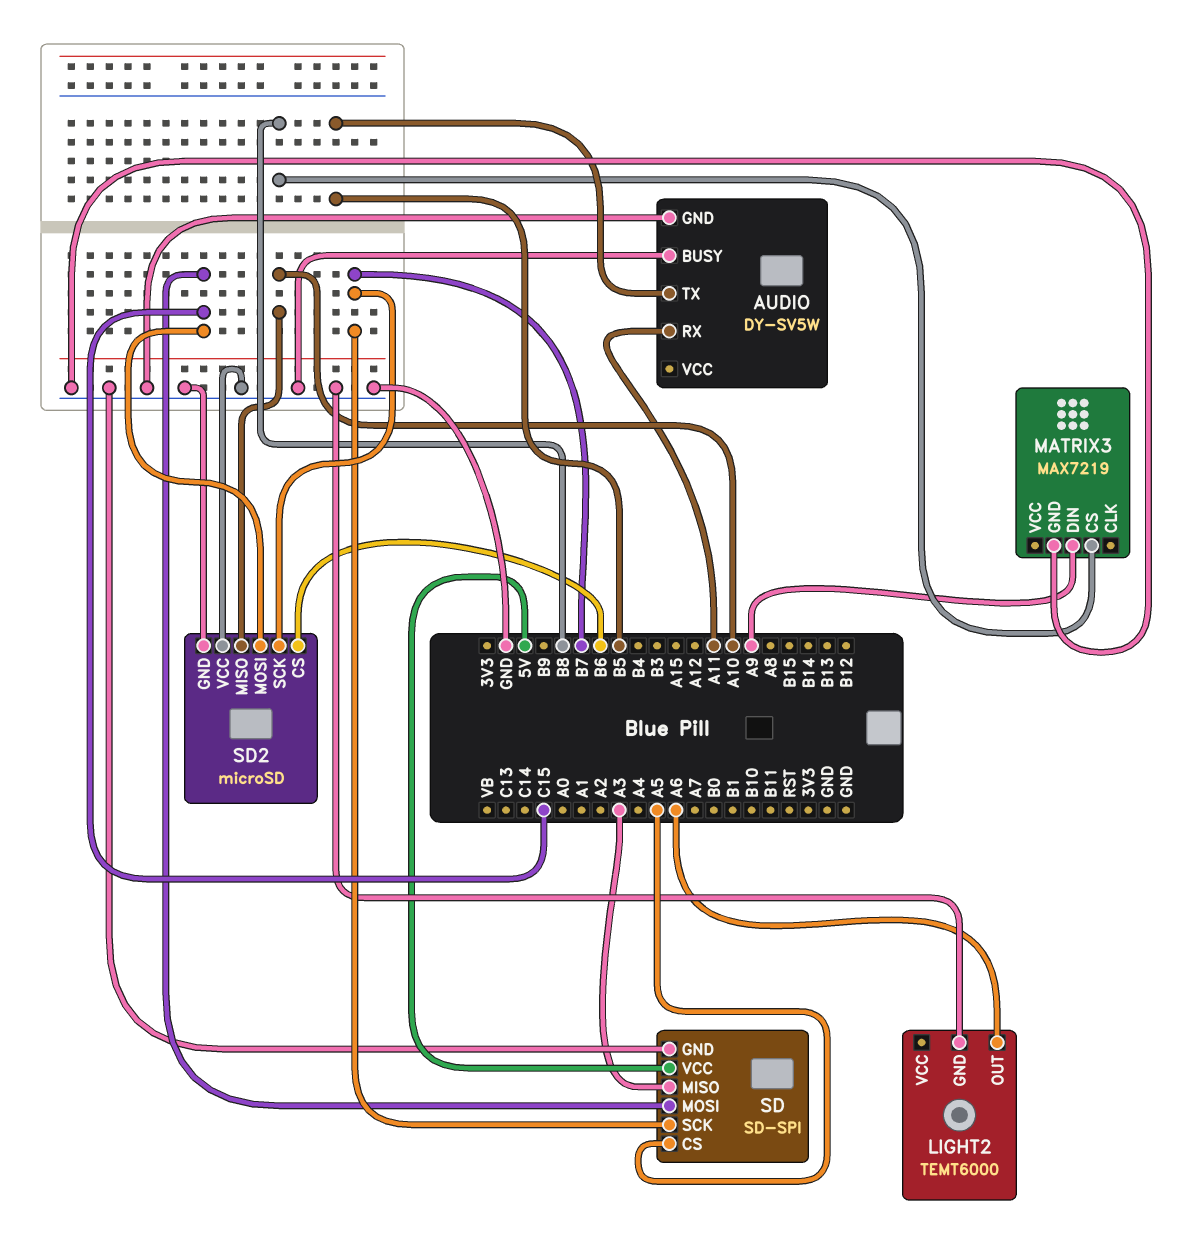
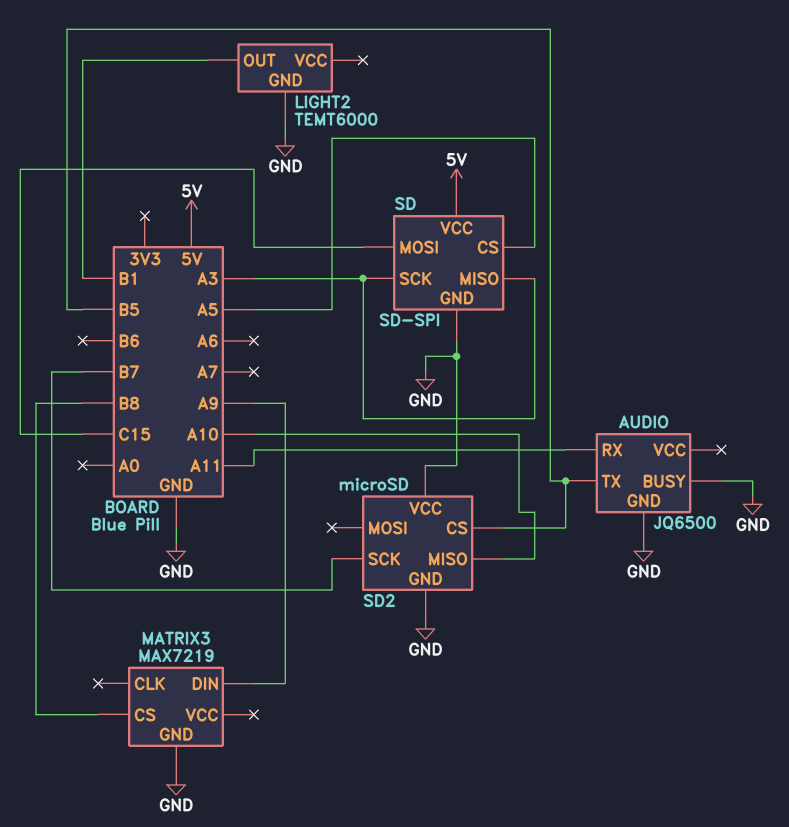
AUDIO: DY-SV5W -> JQ6500
LIGHT2 pin OUT: A6 -> B1
SD pin SCK: B7 -> A3
SD2 pin CS: B6 -> B5
SD2 pin MOSI: C15 -> none

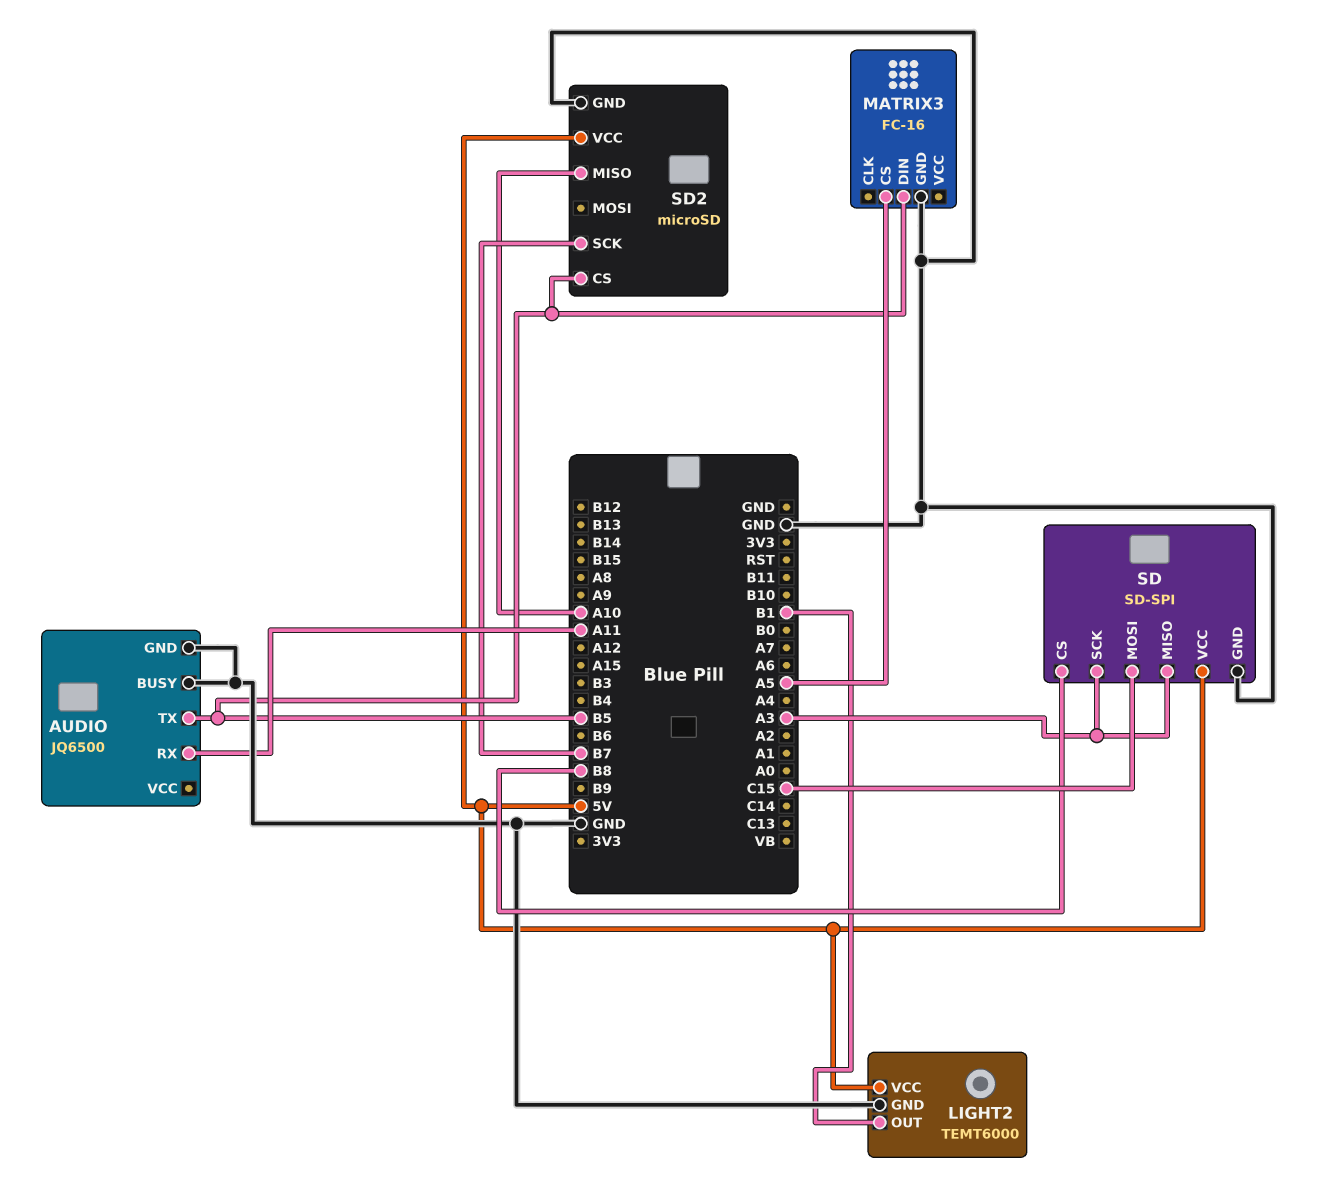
LIGHT2 pin VCC: none -> 5V
MATRIX3: MAX7219 -> FC-16
MATRIX3 pin CS: B8 -> A5
MATRIX3 pin DIN: A9 -> B5
SD pin CS: A5 -> B8
SD2 pin VCC: GND -> 5V

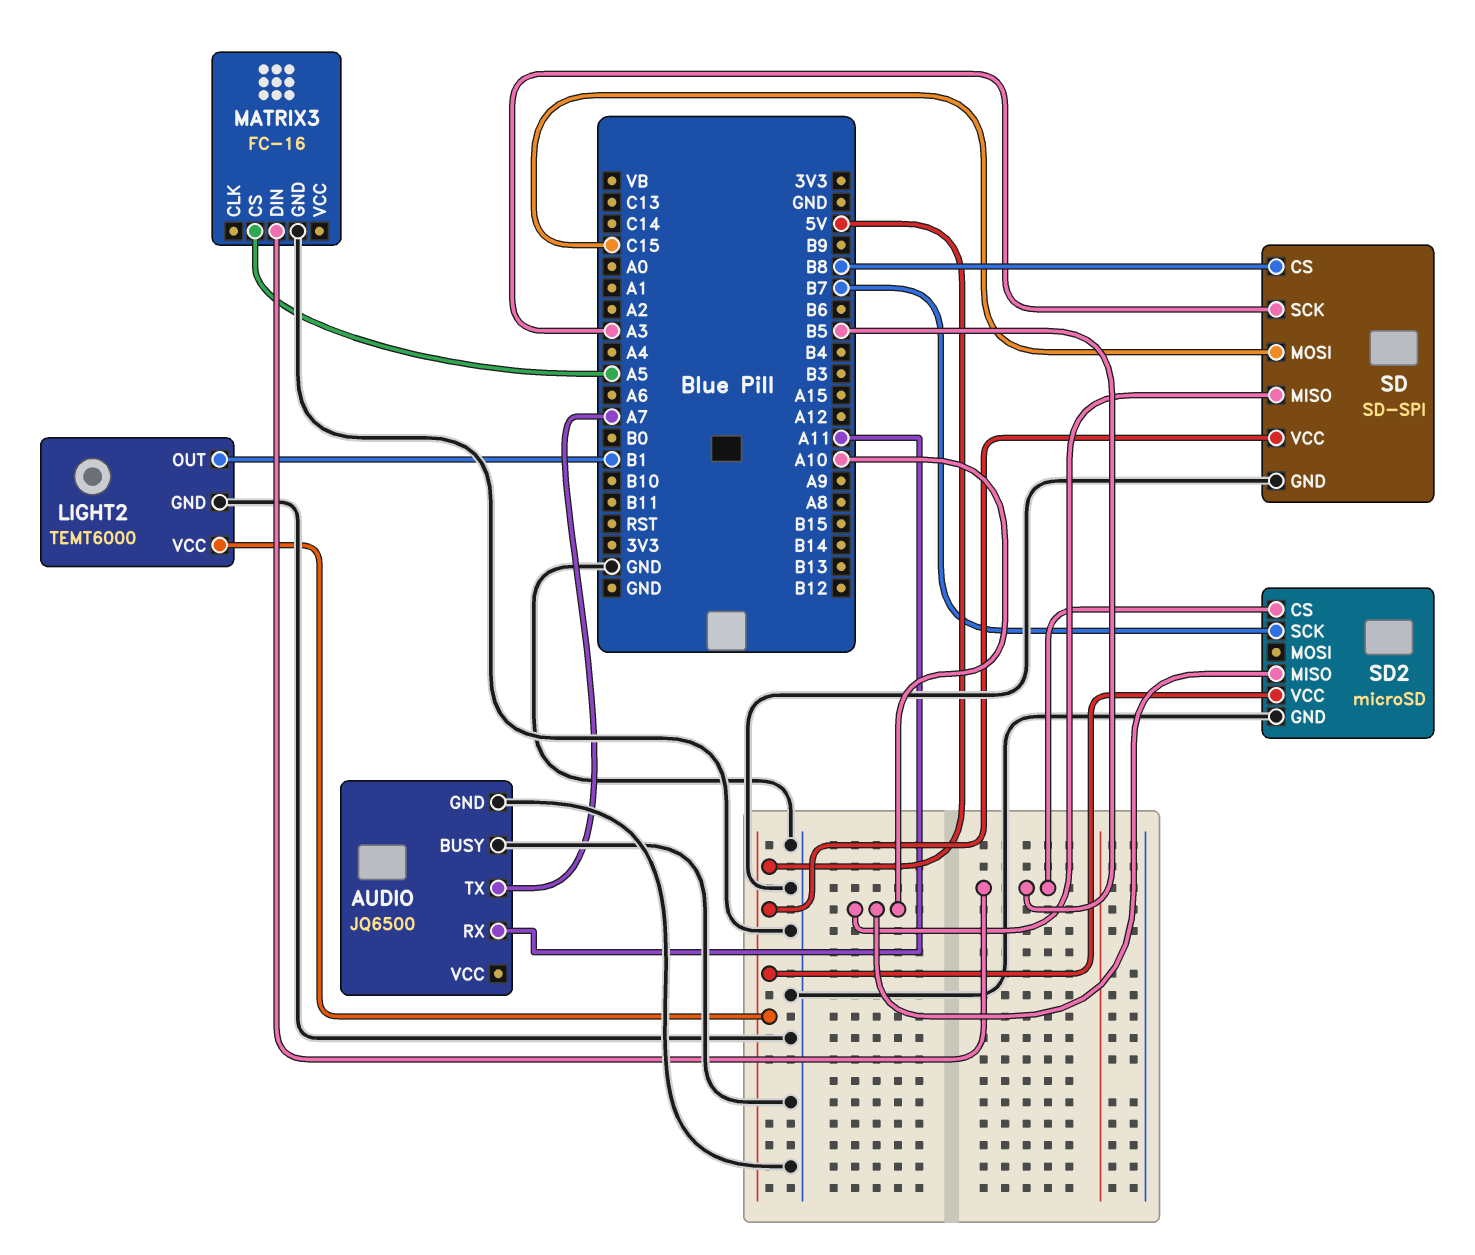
AUDIO pin TX: B5 -> A7
SD pin MISO: A3 -> A10

